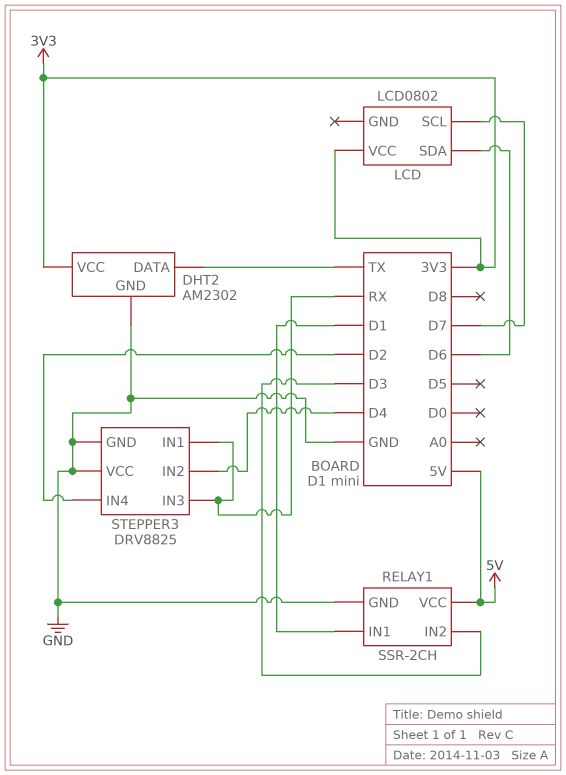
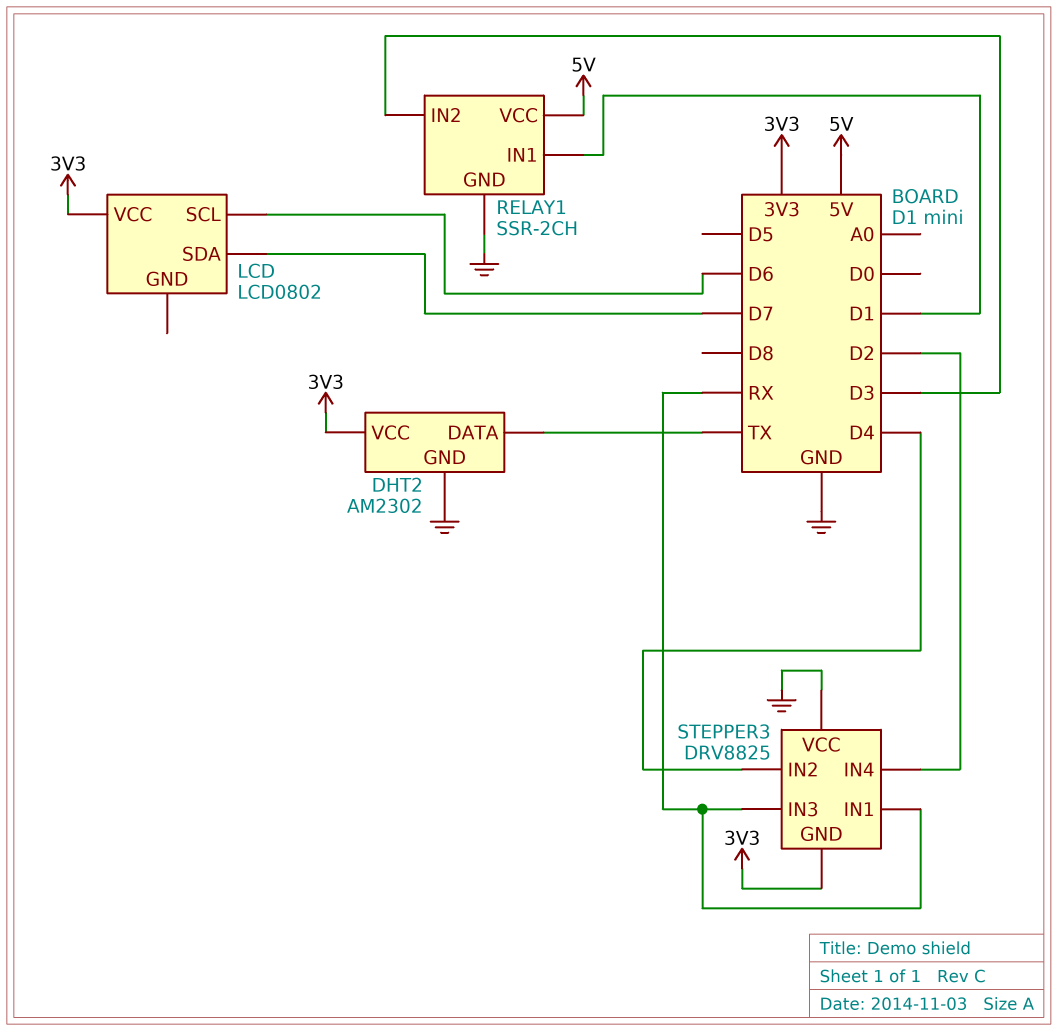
LCD pin SCL: D7 -> D6
LCD pin SDA: D6 -> D7
STEPPER3 pin GND: GND -> 3V3

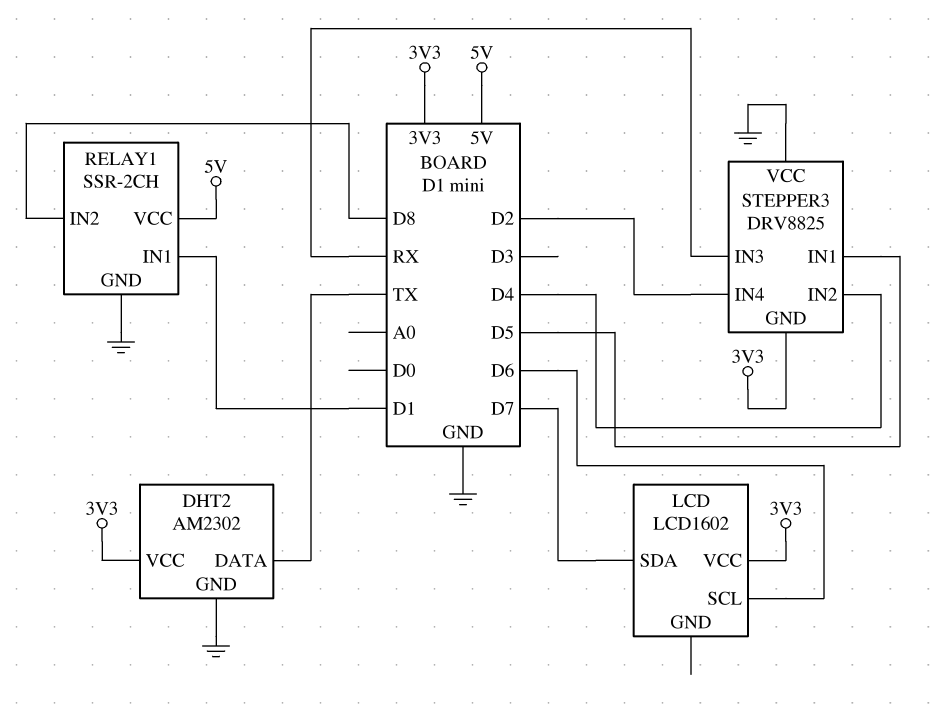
LCD: LCD0802 -> LCD1602
RELAY1 pin IN2: D3 -> D8
STEPPER3 pin IN1: RX -> D5

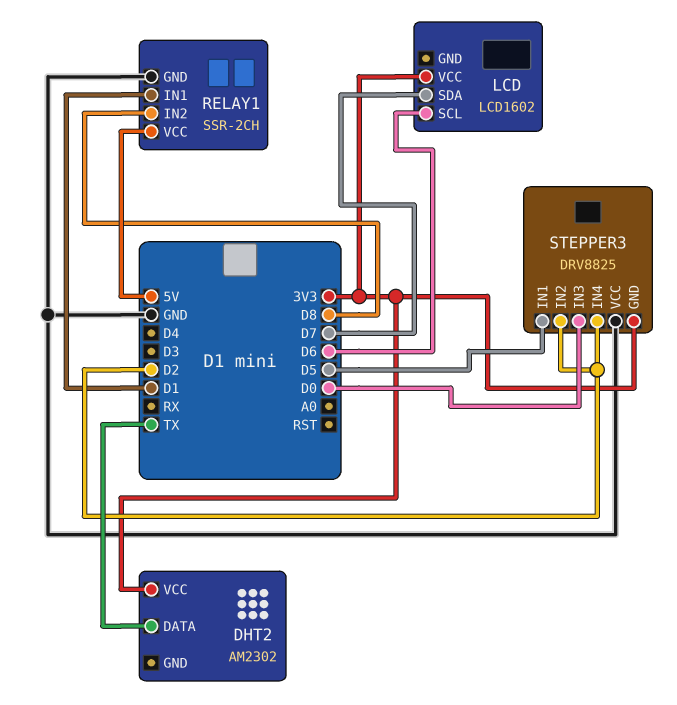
DHT2 pin GND: GND -> none
STEPPER3 pin IN2: D4 -> D2
STEPPER3 pin IN3: RX -> D0

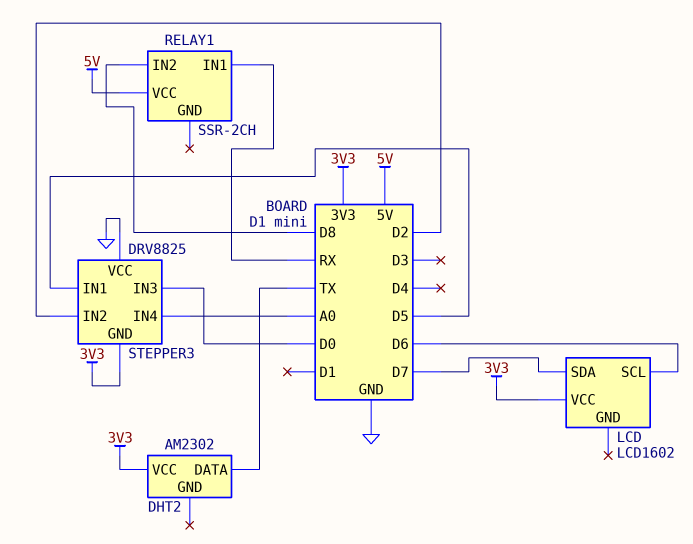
RELAY1 pin GND: GND -> none
RELAY1 pin IN1: D1 -> RX
STEPPER3 pin IN4: D2 -> A0

